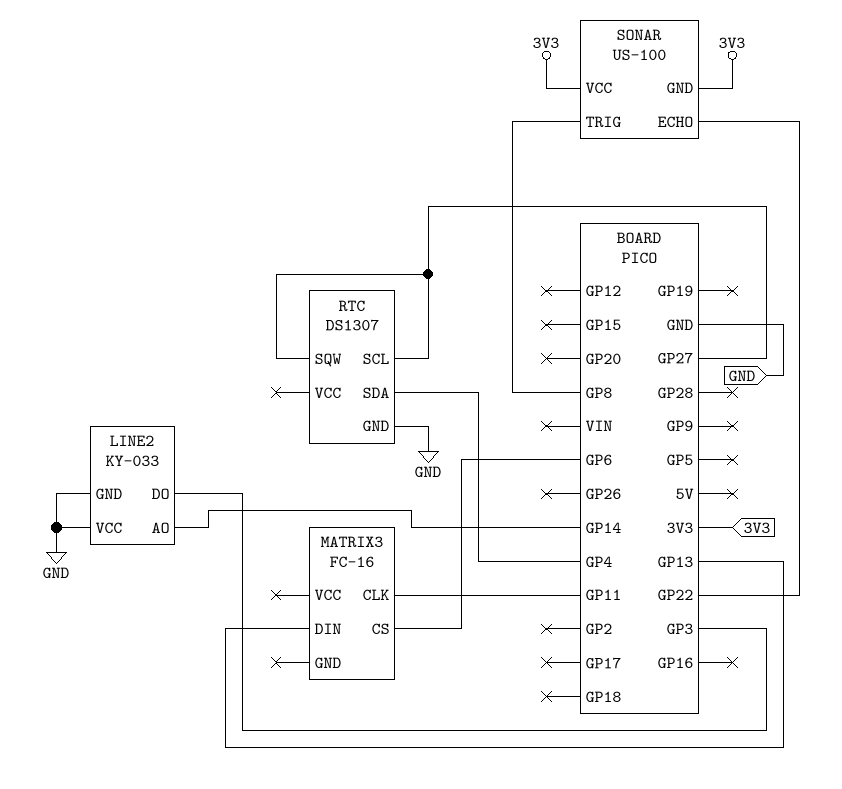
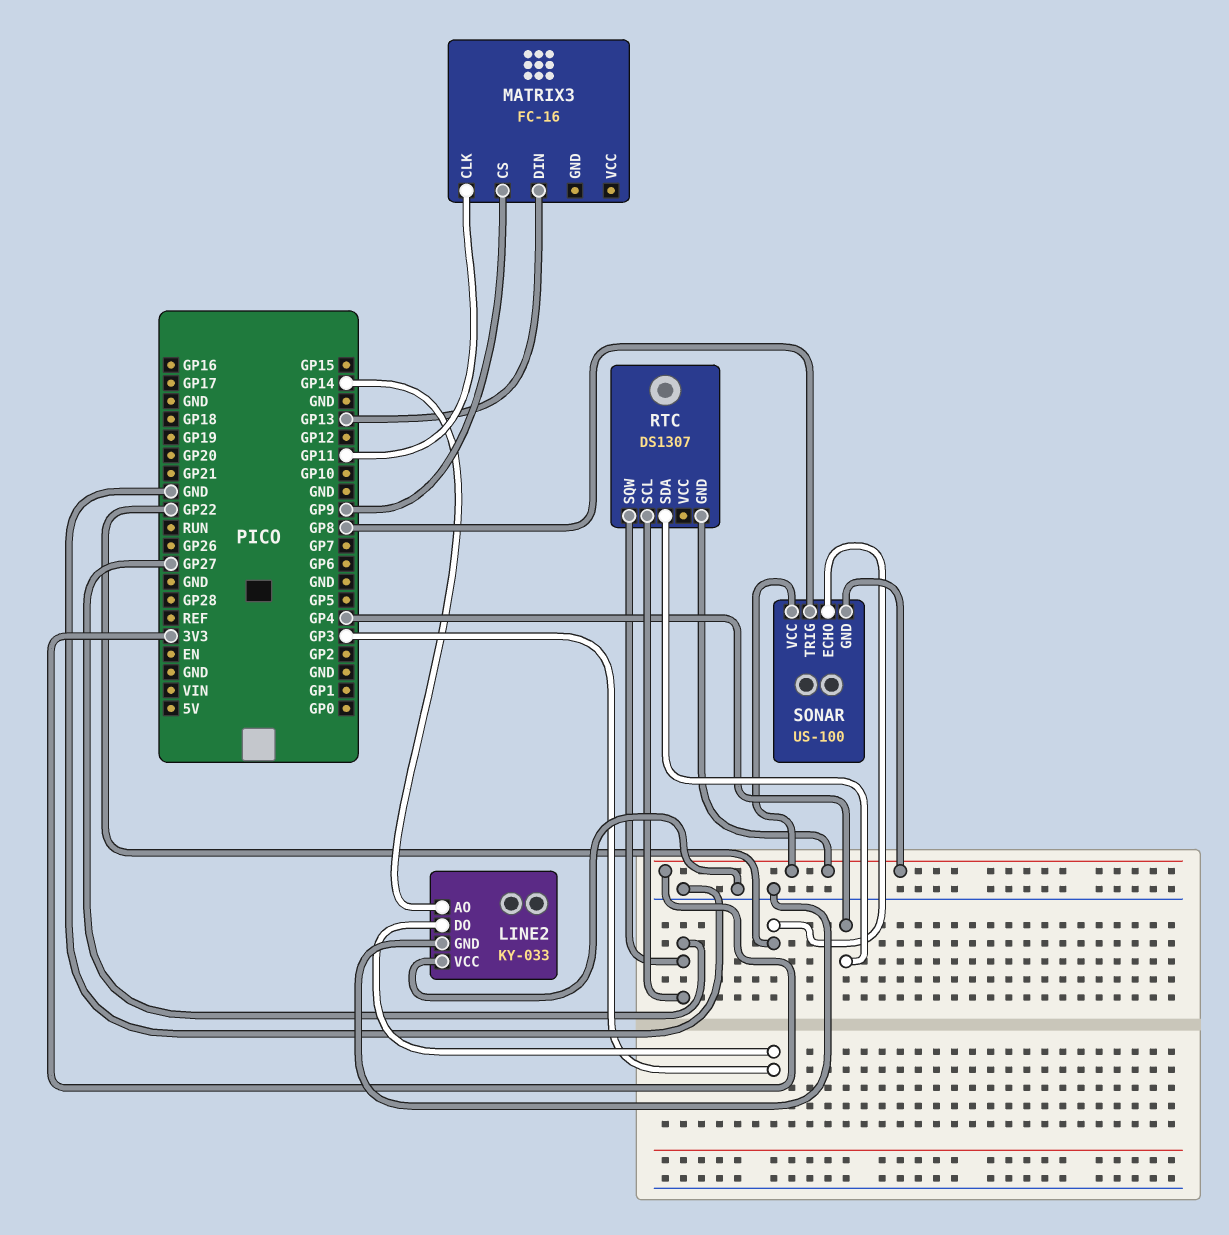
MATRIX3 pin CS: GP6 -> GP9
RTC pin GND: GND -> 3V3

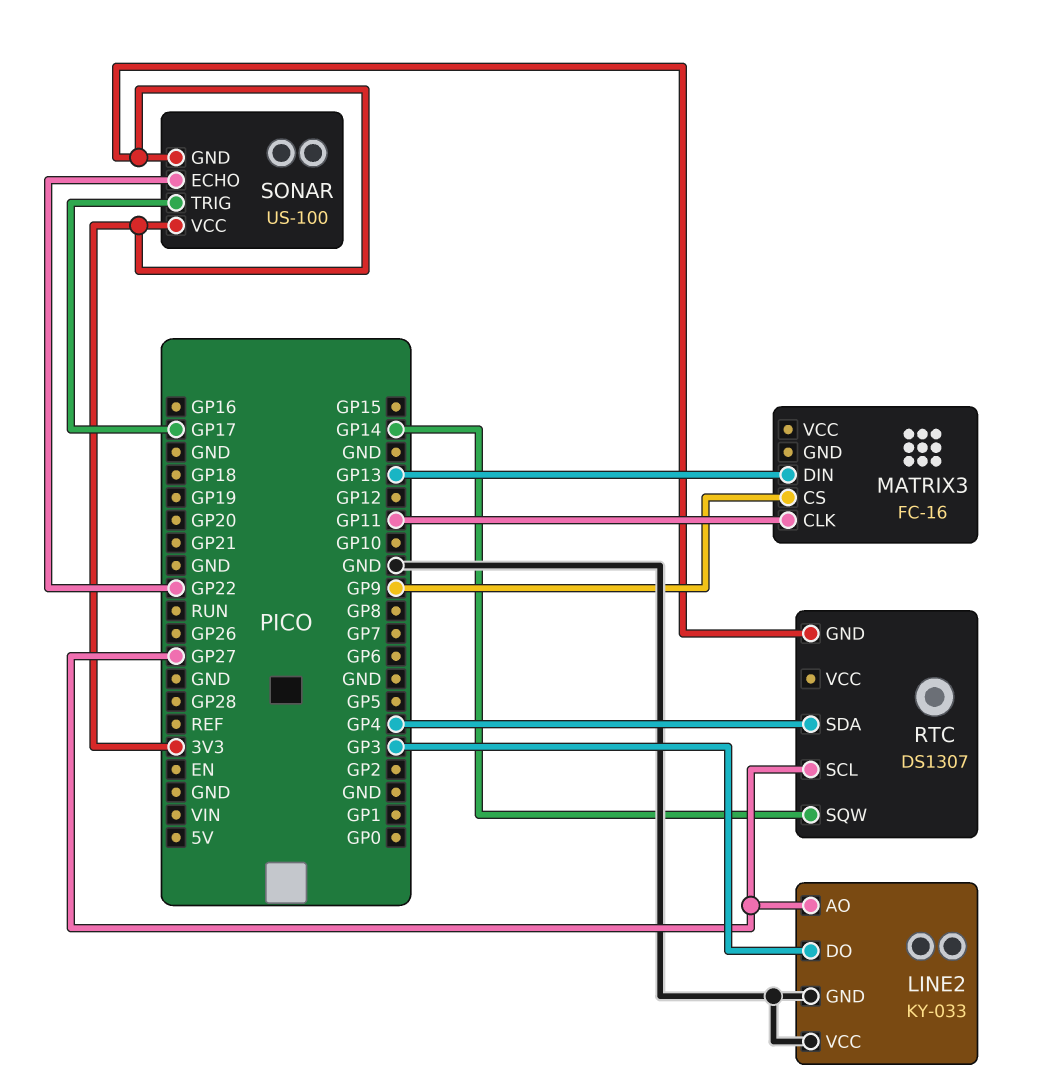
LINE2 pin AO: GP14 -> GP27
RTC pin SQW: GP27 -> GP14
SONAR pin TRIG: GP8 -> GP17

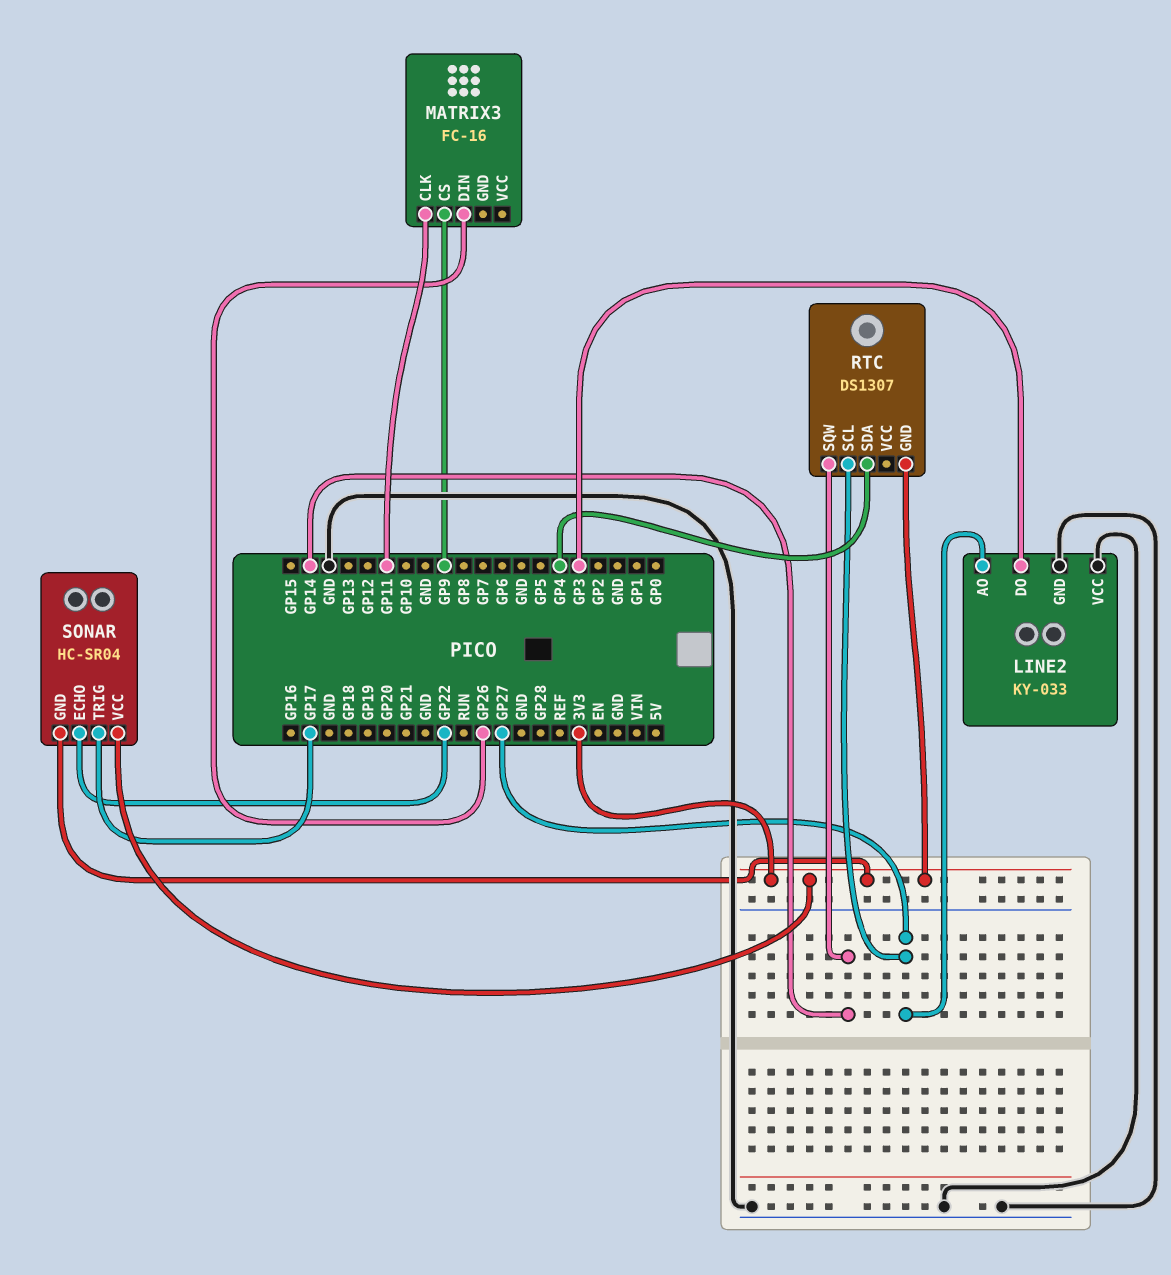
MATRIX3 pin DIN: GP13 -> GP26
SONAR: US-100 -> HC-SR04

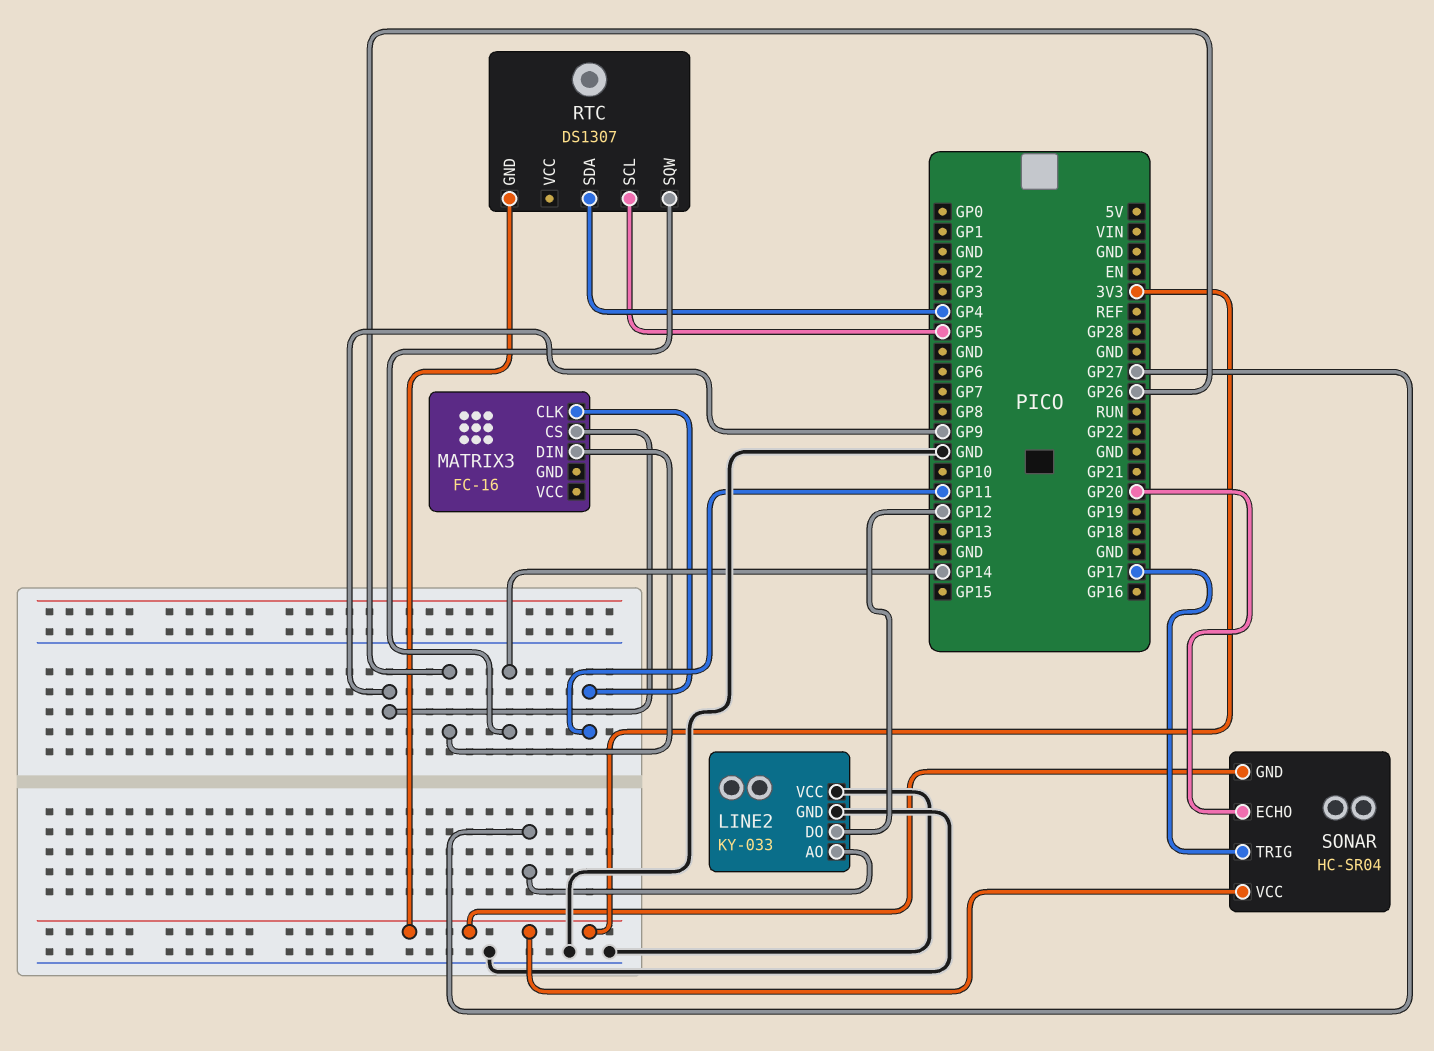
LINE2 pin DO: GP3 -> GP12
RTC pin SCL: GP27 -> GP5
SONAR pin ECHO: GP22 -> GP20

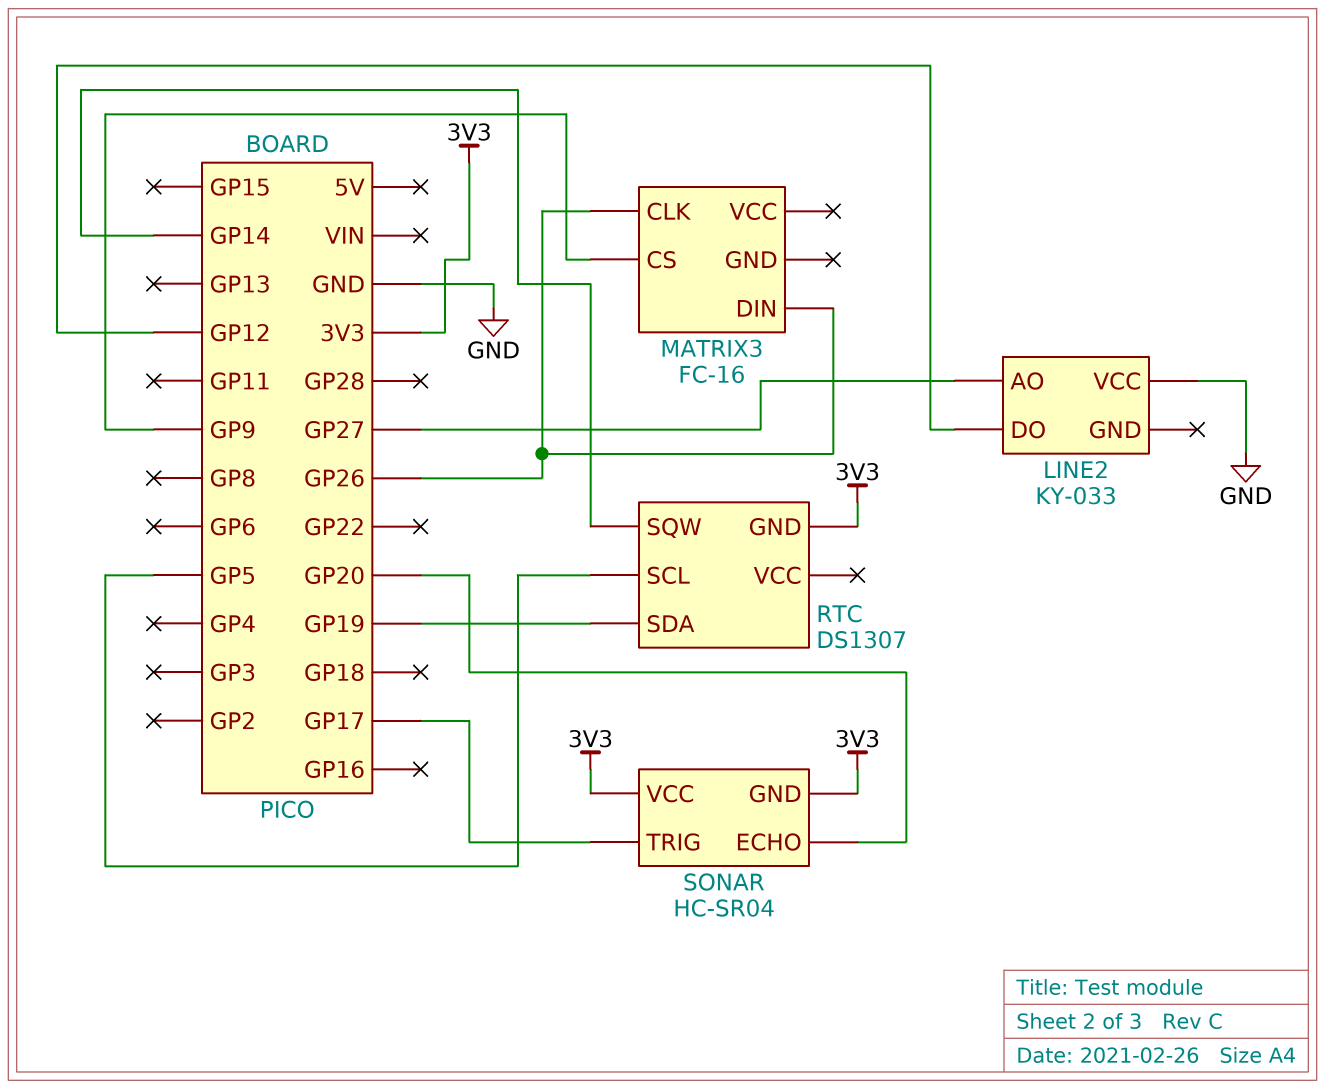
LINE2 pin GND: GND -> none
MATRIX3 pin CLK: GP11 -> GP26
RTC pin SDA: GP4 -> GP19

